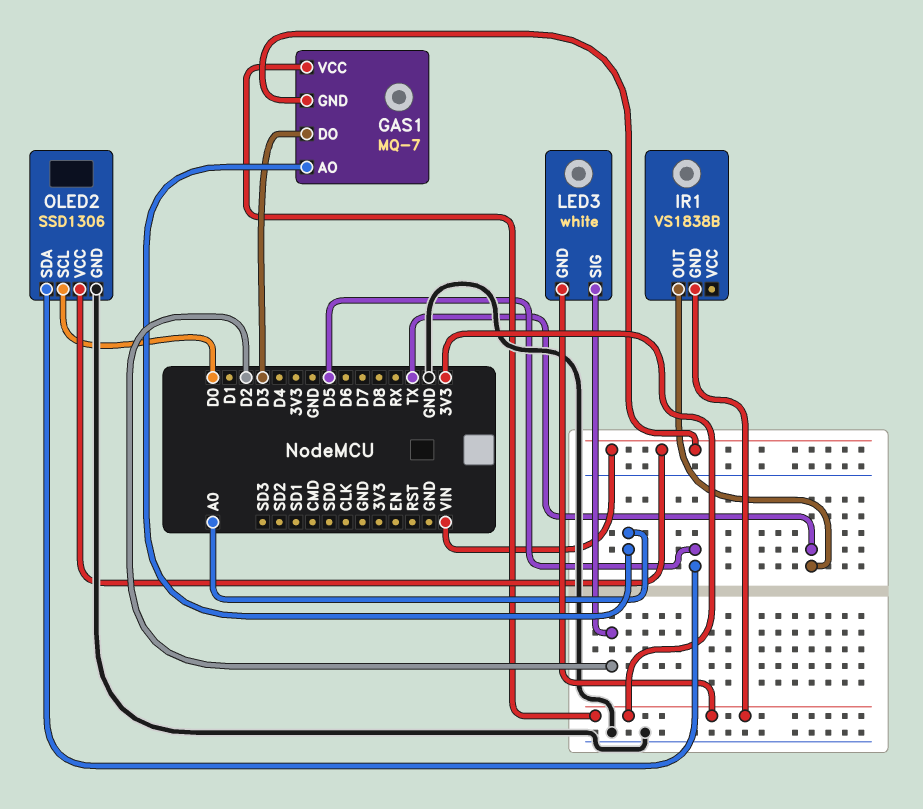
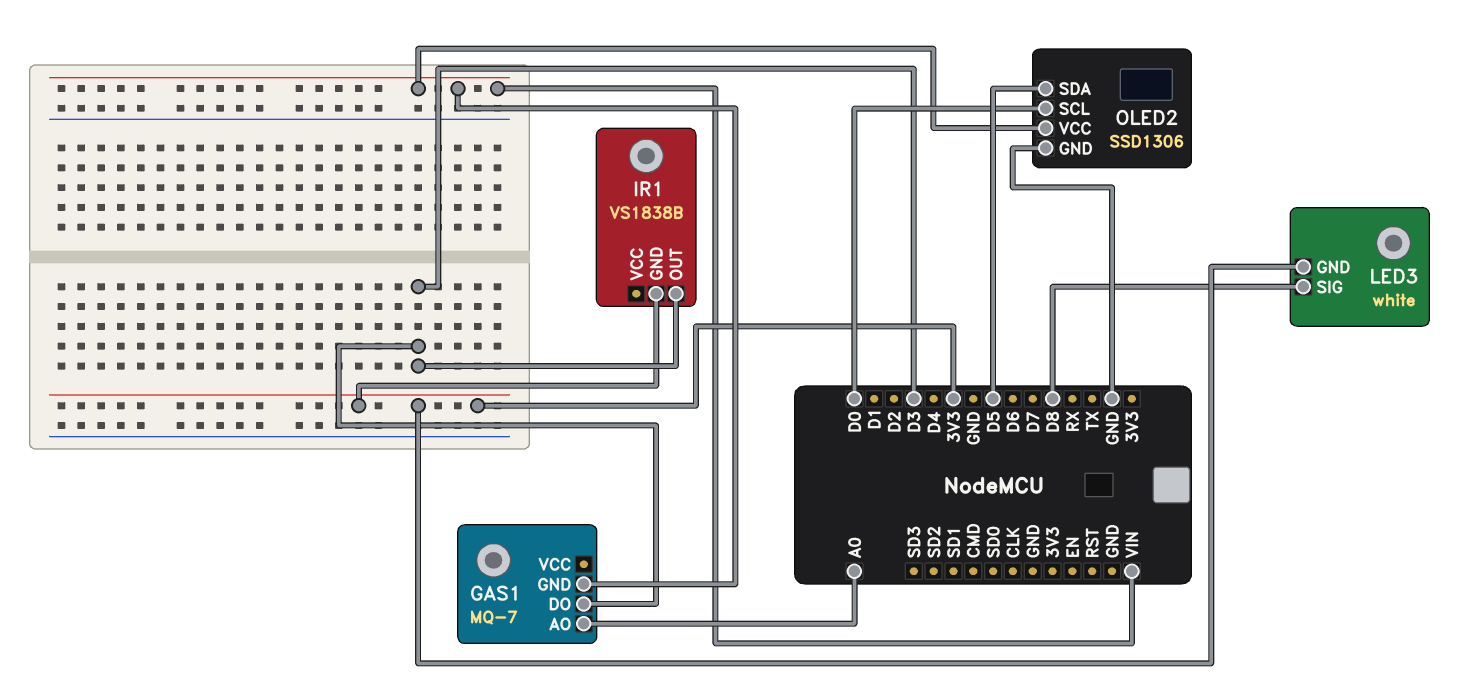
GAS1 pin VCC: 3V3 -> none
IR1 pin OUT: TX -> D3
LED3 pin SIG: D2 -> D8

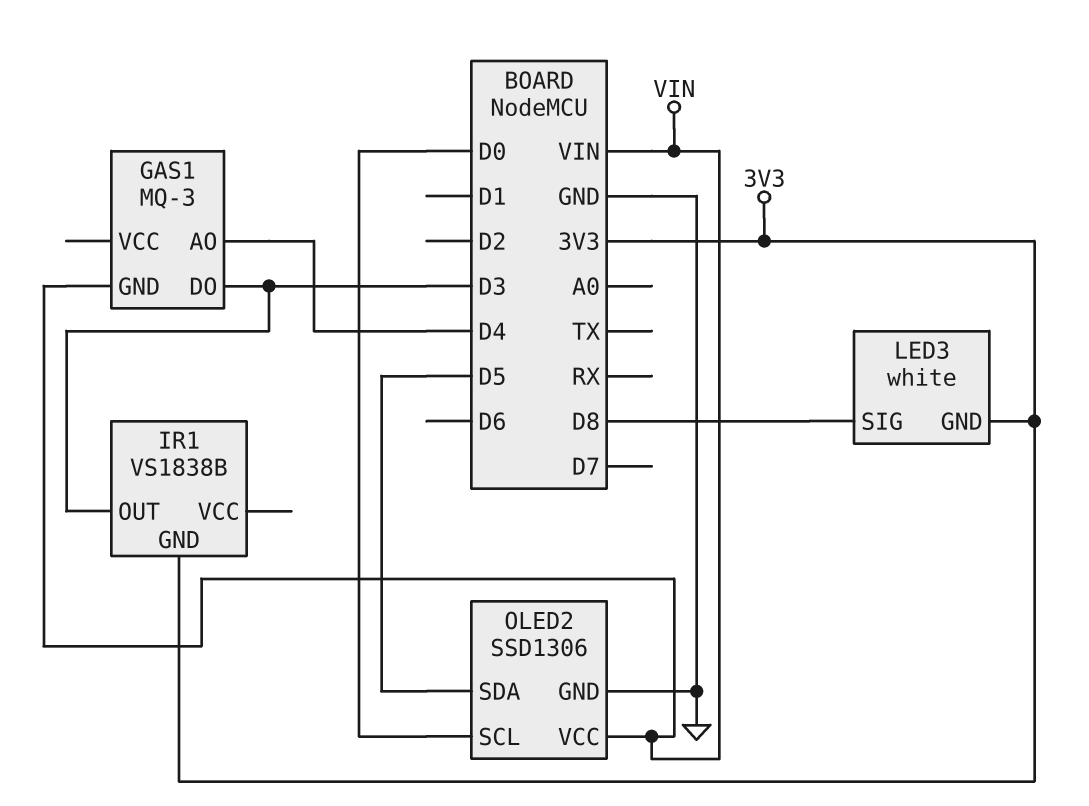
GAS1: MQ-7 -> MQ-3
GAS1 pin AO: A0 -> D4

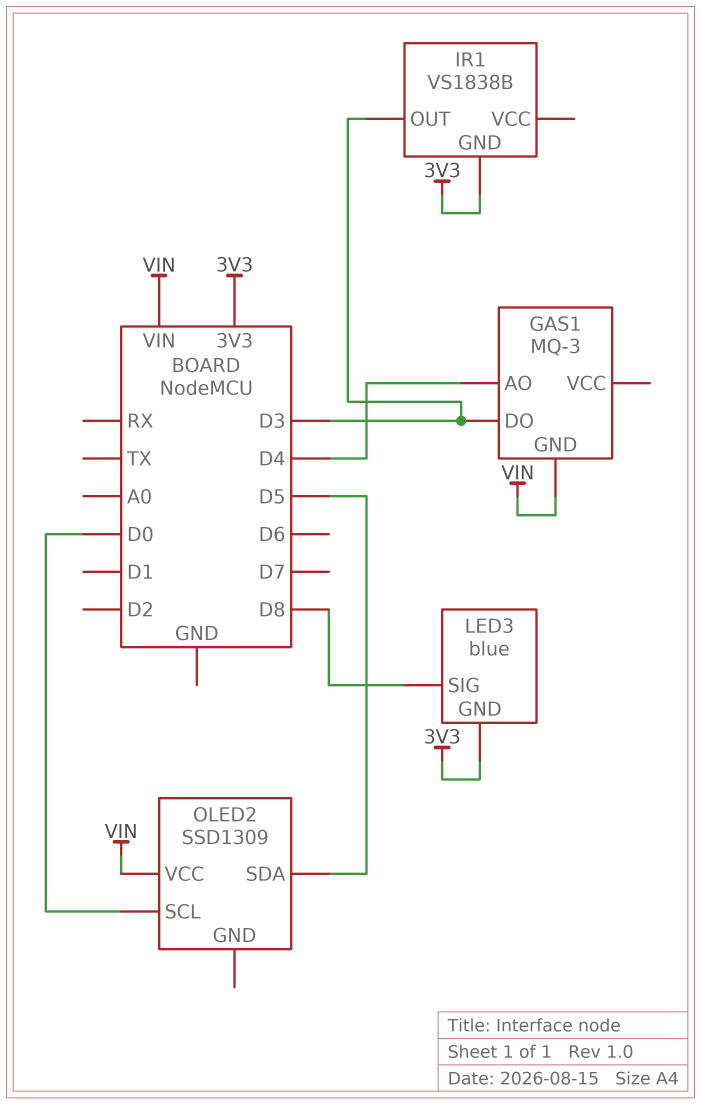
LED3: white -> blue
OLED2: SSD1306 -> SSD1309
OLED2 pin GND: GND -> none

